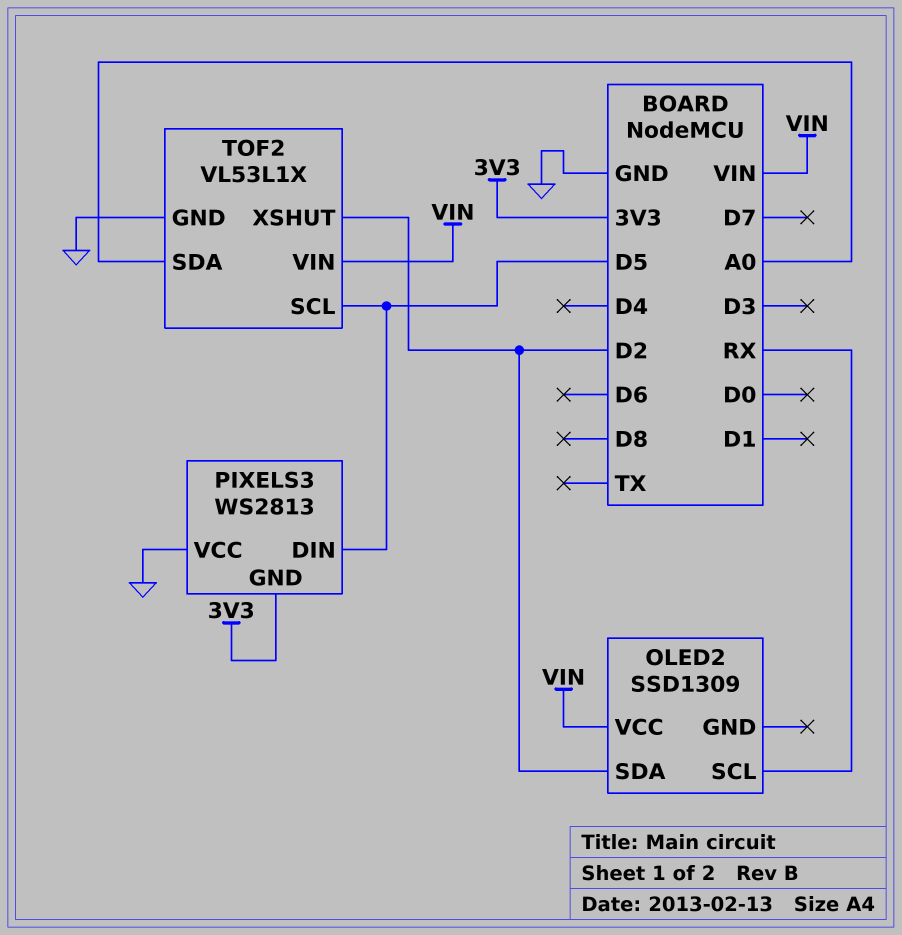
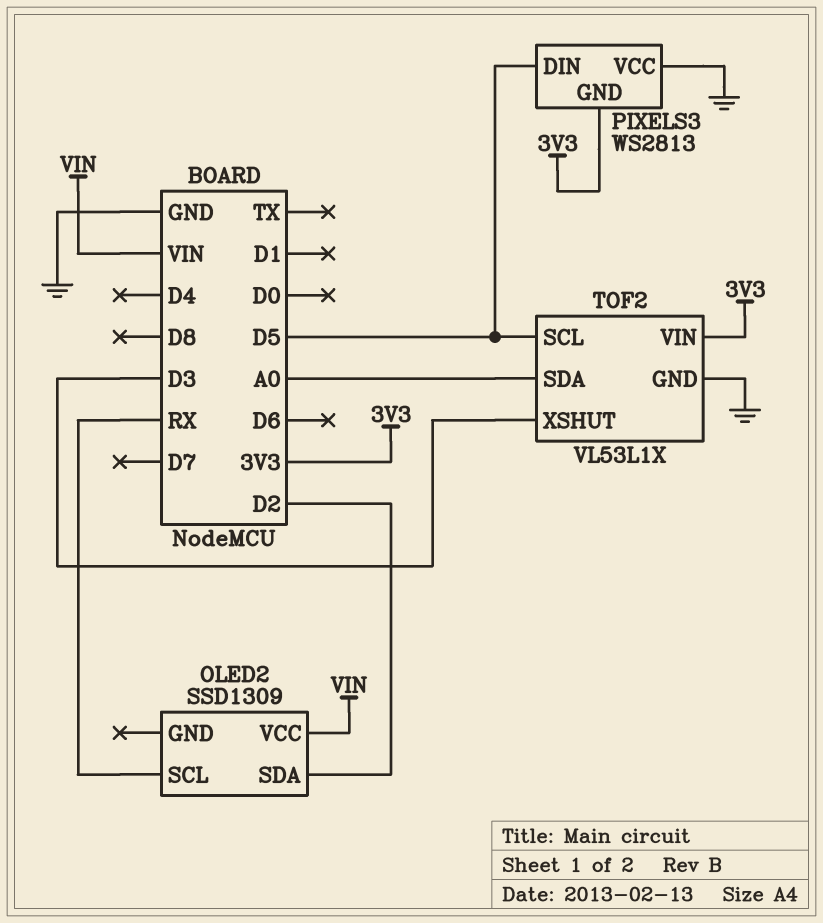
TOF2 pin VIN: VIN -> 3V3
TOF2 pin XSHUT: D2 -> D3

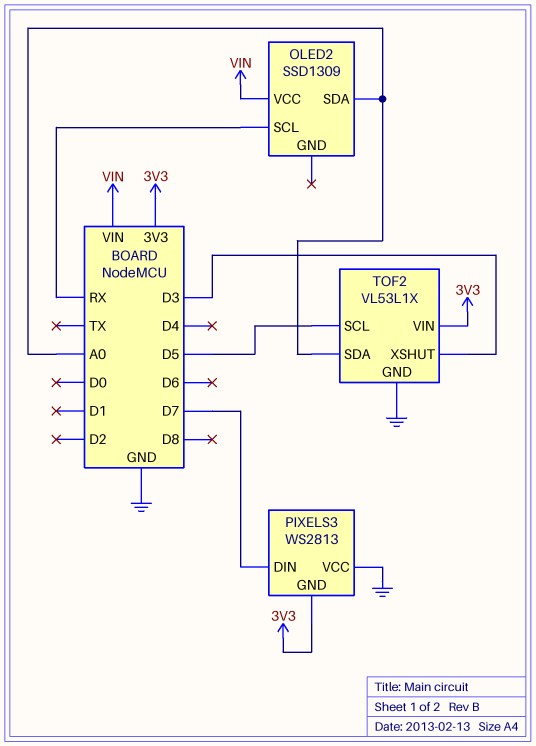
OLED2 pin SDA: D2 -> A0
PIXELS3 pin DIN: D5 -> D7

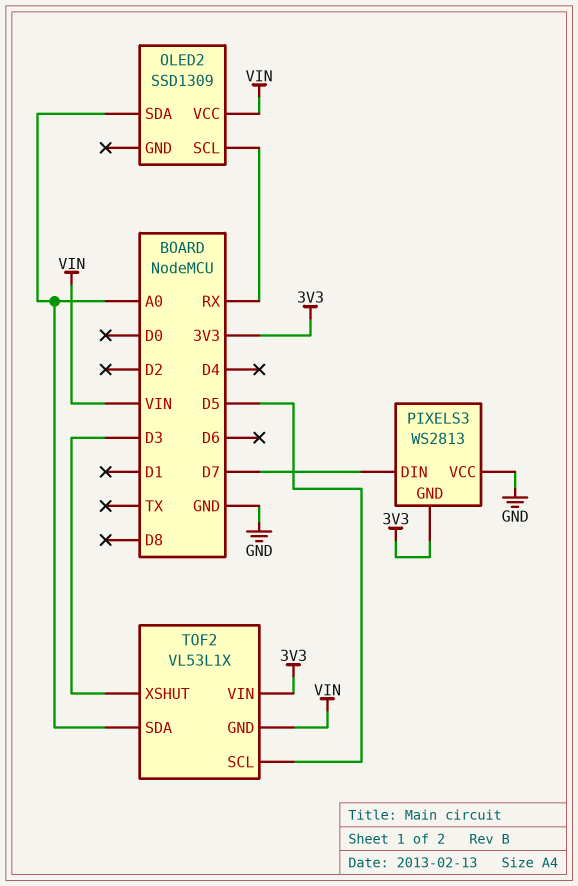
TOF2 pin GND: GND -> VIN

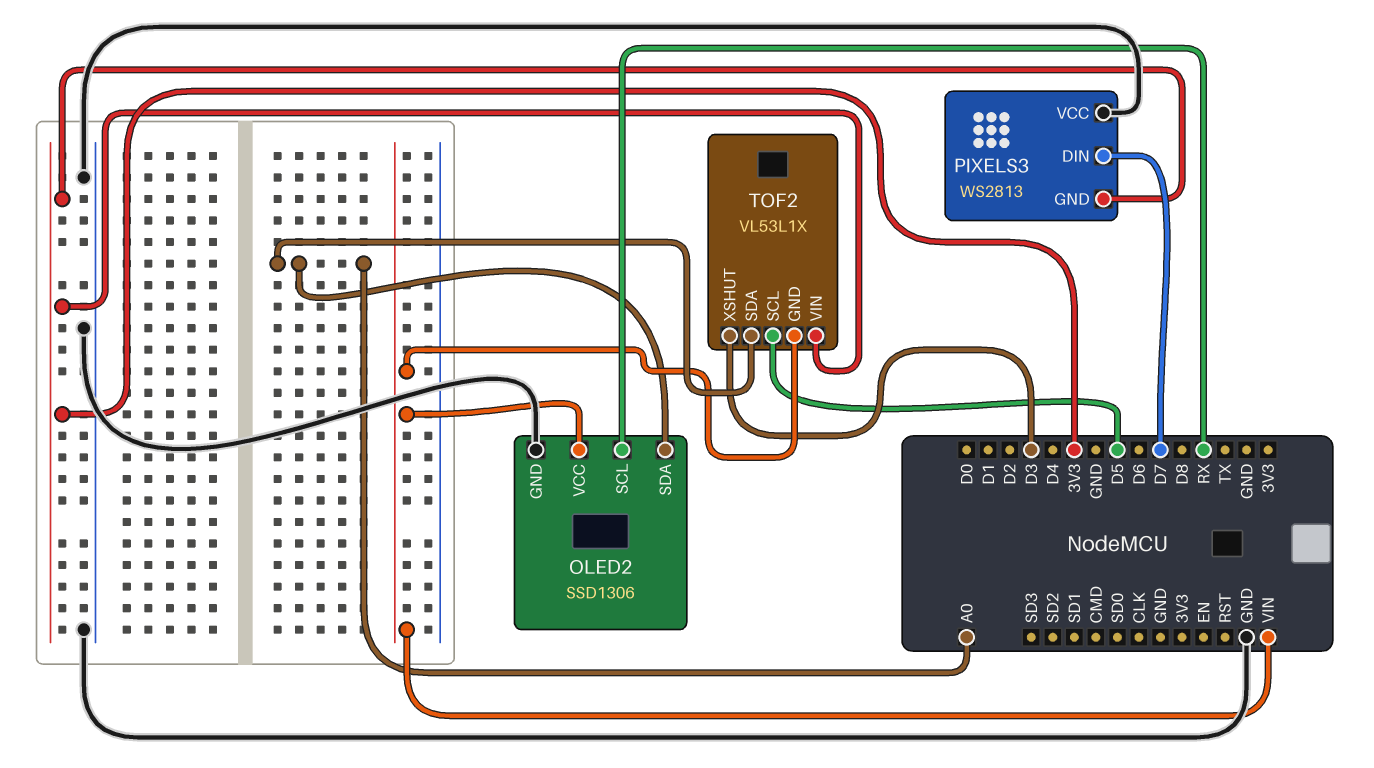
OLED2: SSD1309 -> SSD1306
OLED2 pin GND: none -> GND

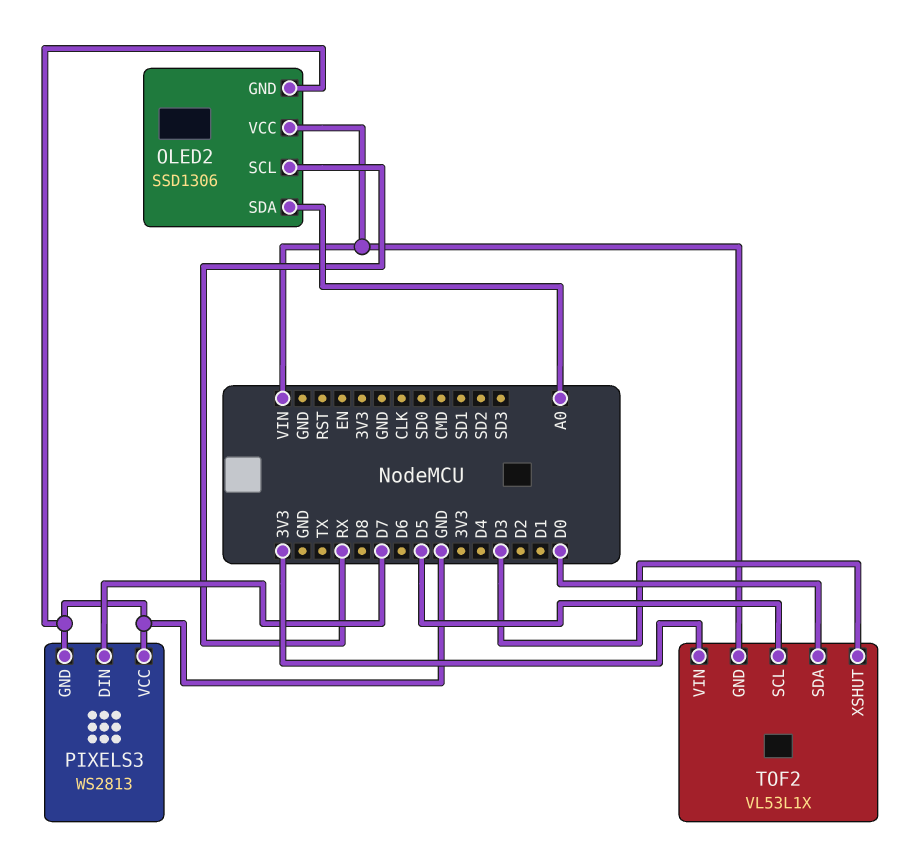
PIXELS3 pin GND: 3V3 -> GND
TOF2 pin SDA: A0 -> D0

